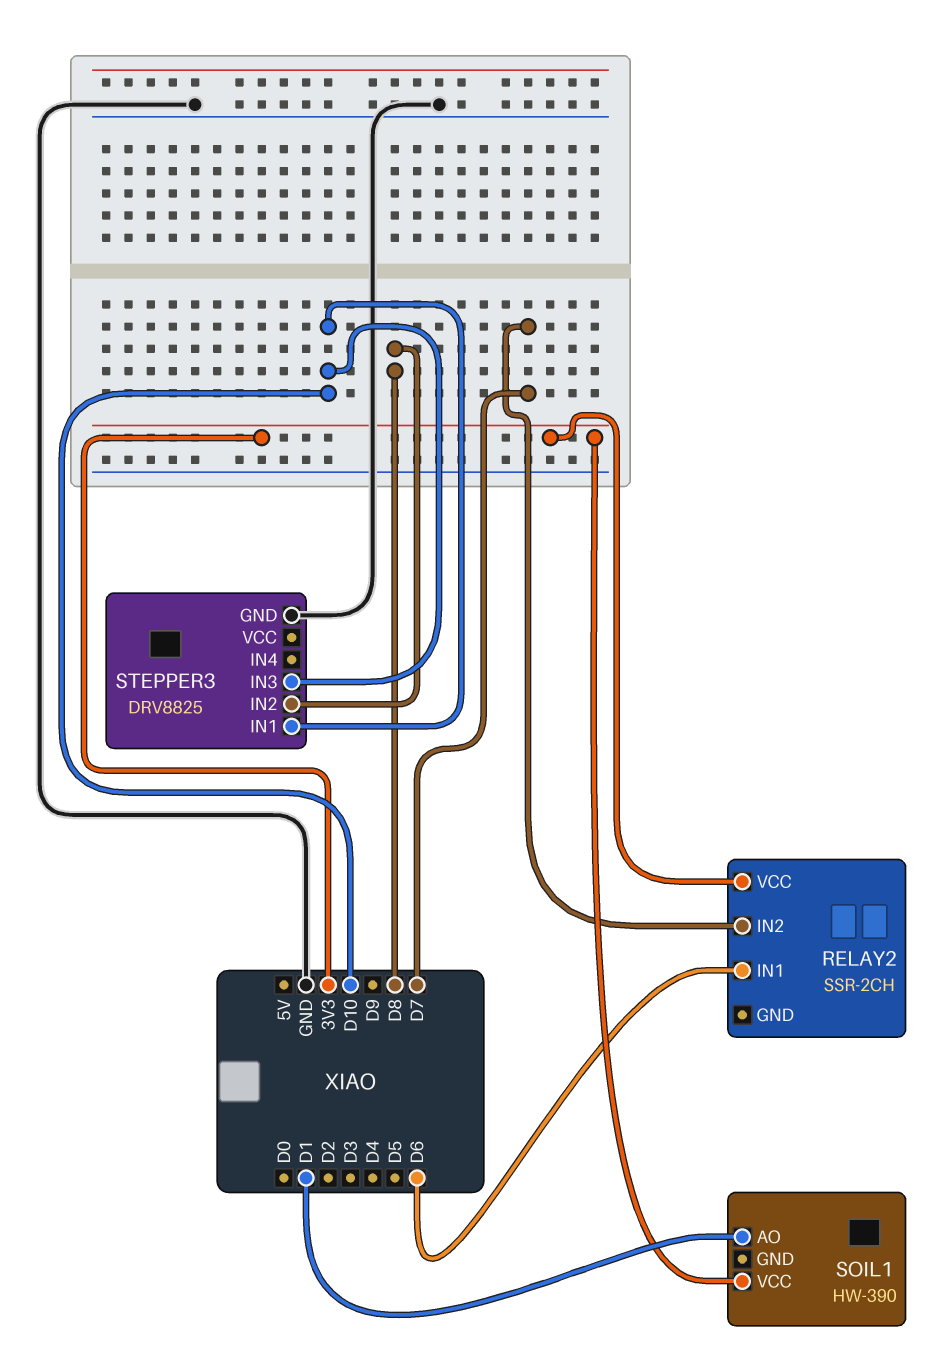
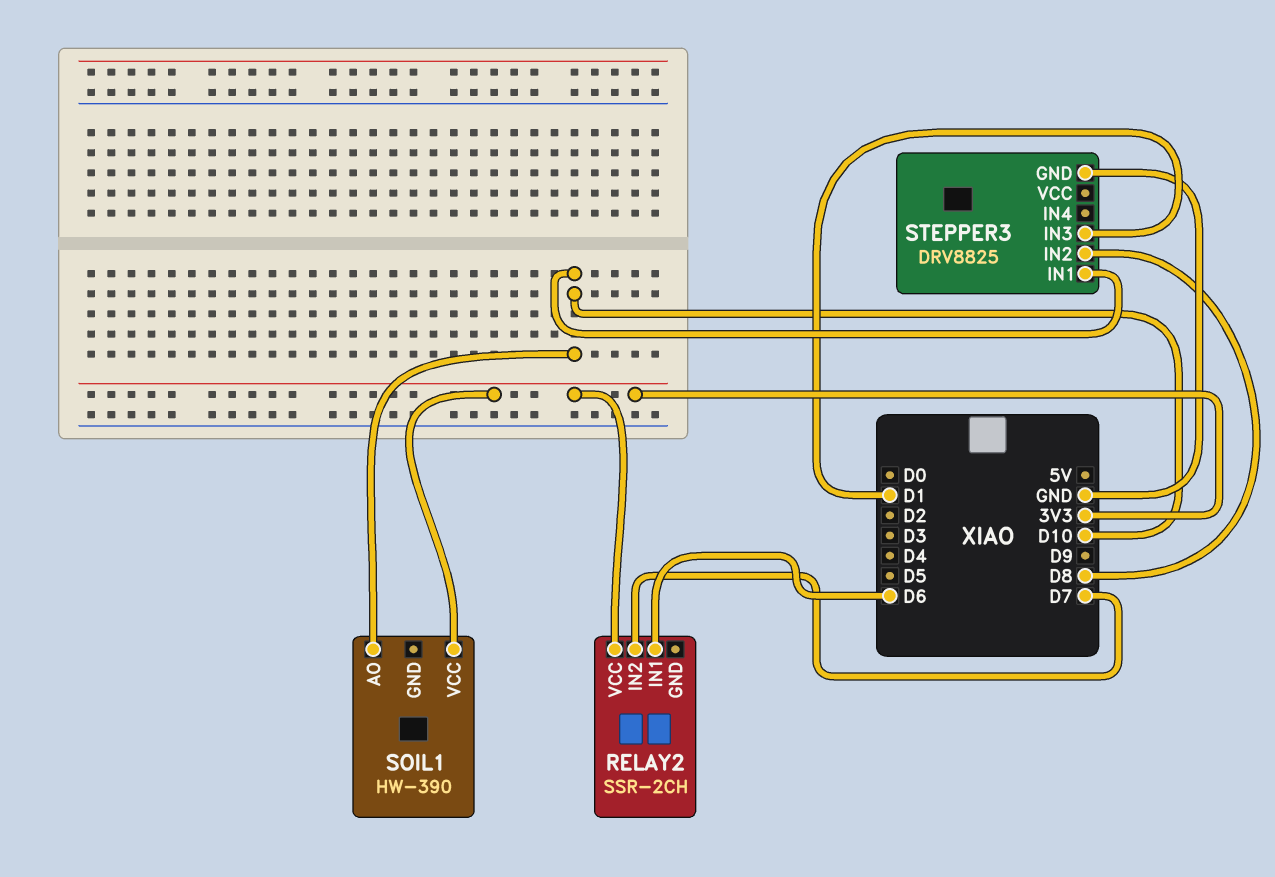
SOIL1 pin AO: D1 -> D10
STEPPER3 pin IN3: D10 -> D1

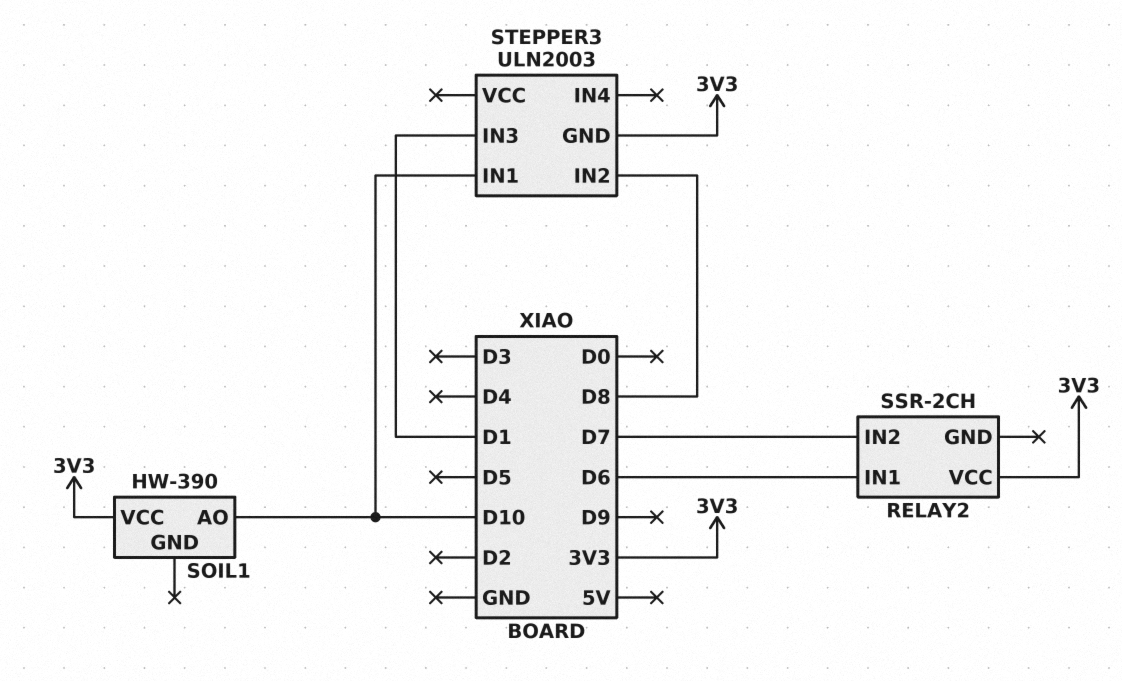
STEPPER3: DRV8825 -> ULN2003
STEPPER3 pin GND: GND -> 3V3

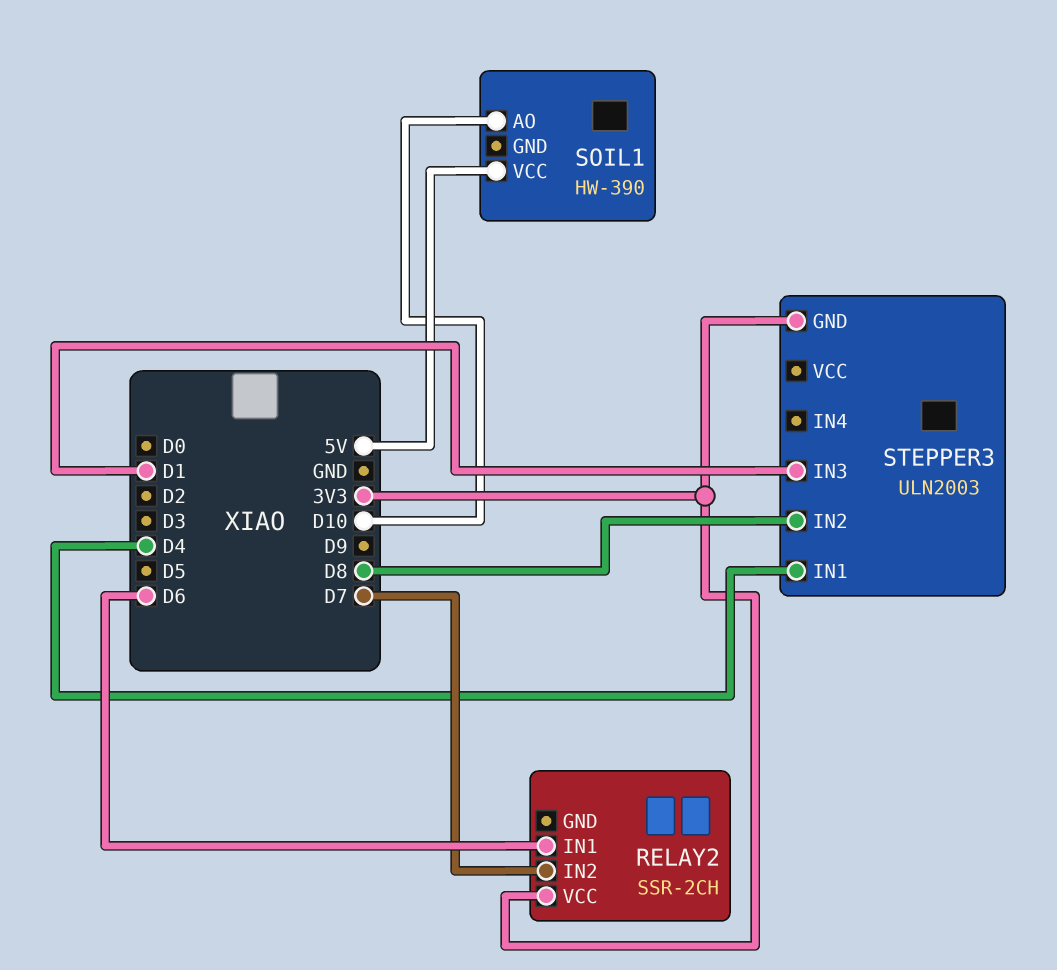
SOIL1 pin VCC: 3V3 -> 5V
STEPPER3 pin IN1: D10 -> D4

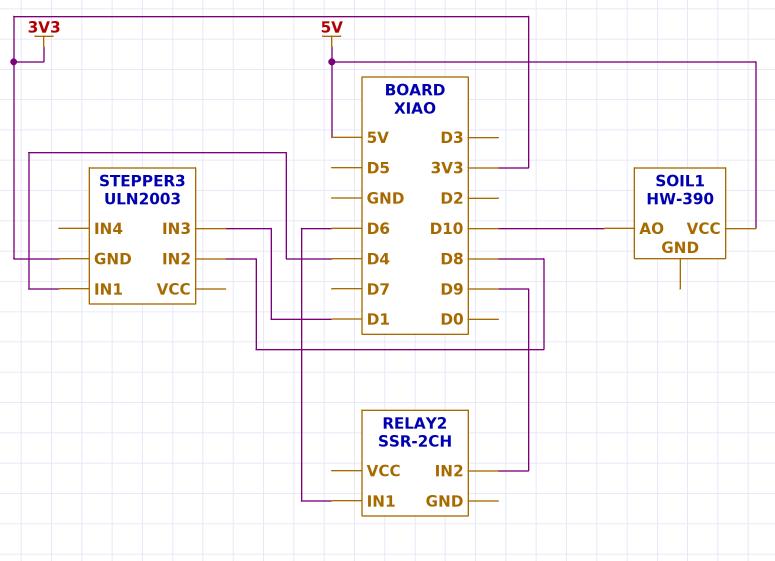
RELAY2 pin IN2: D7 -> D9
RELAY2 pin VCC: 3V3 -> none

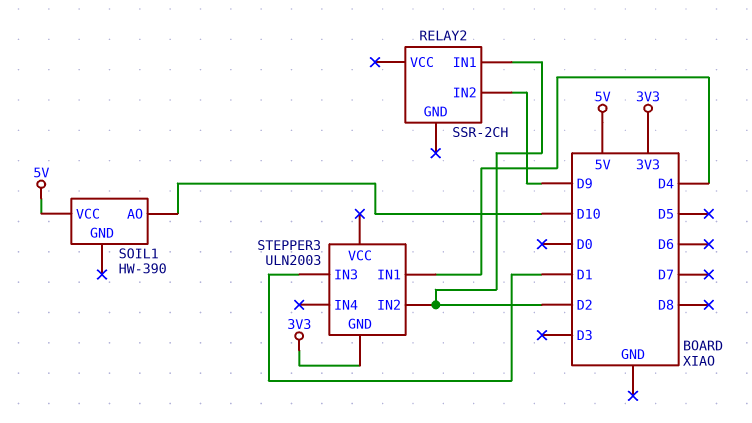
RELAY2 pin IN1: D6 -> D2
STEPPER3 pin IN2: D8 -> D2

